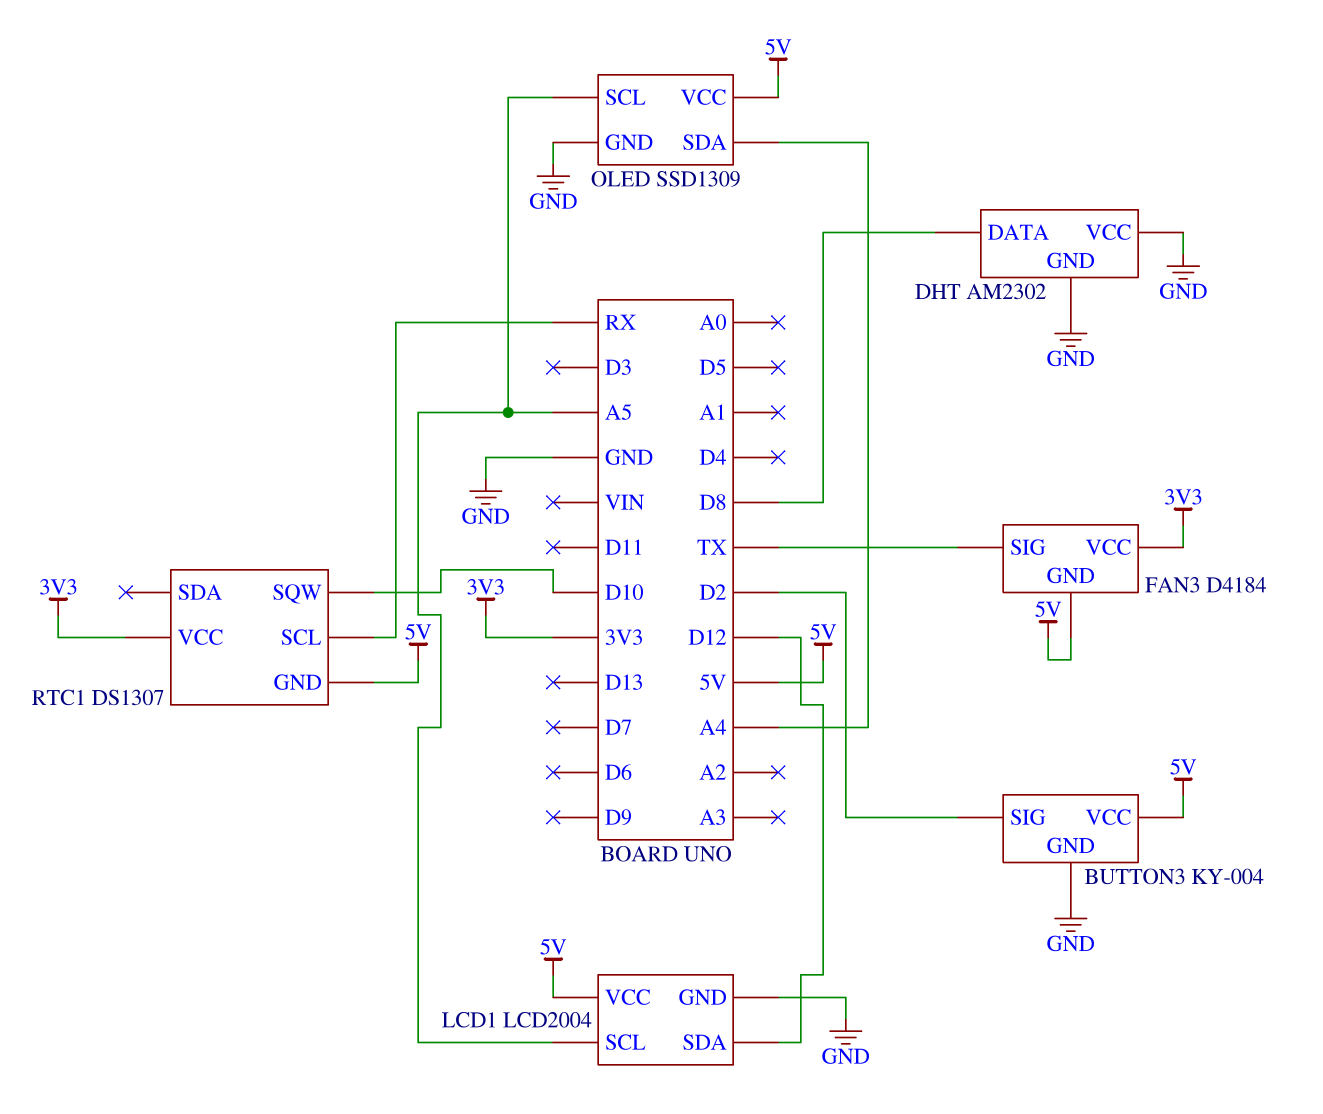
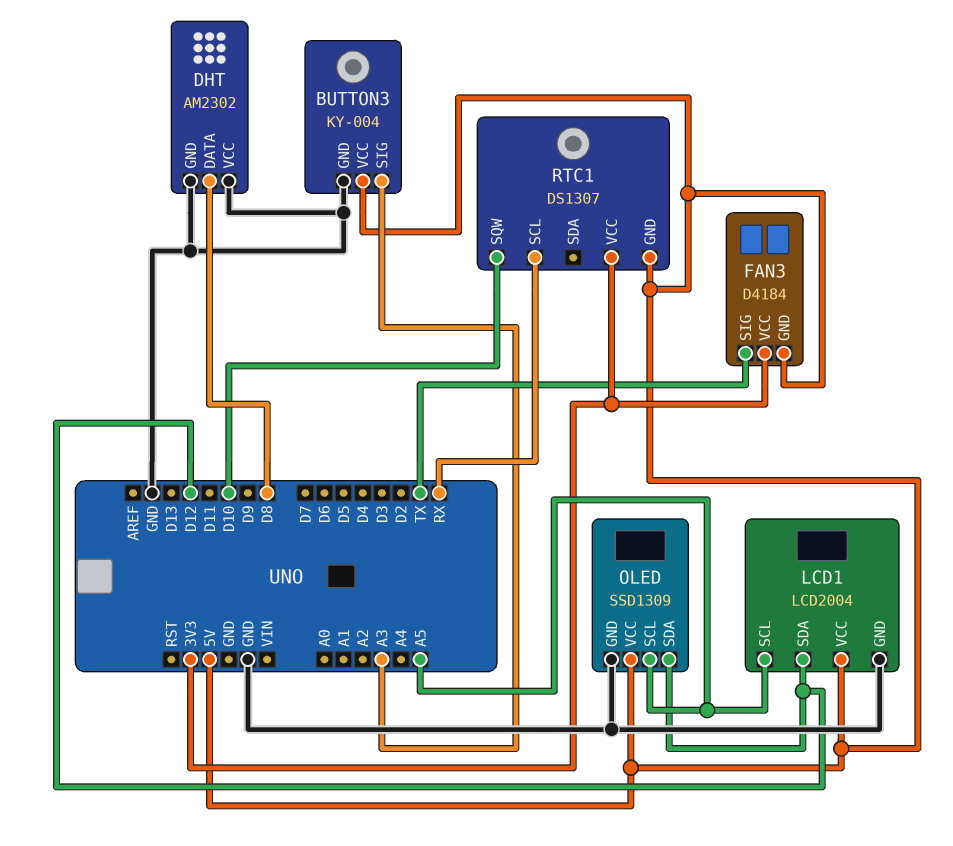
BUTTON3 pin SIG: D2 -> A3
OLED pin SDA: A4 -> D12

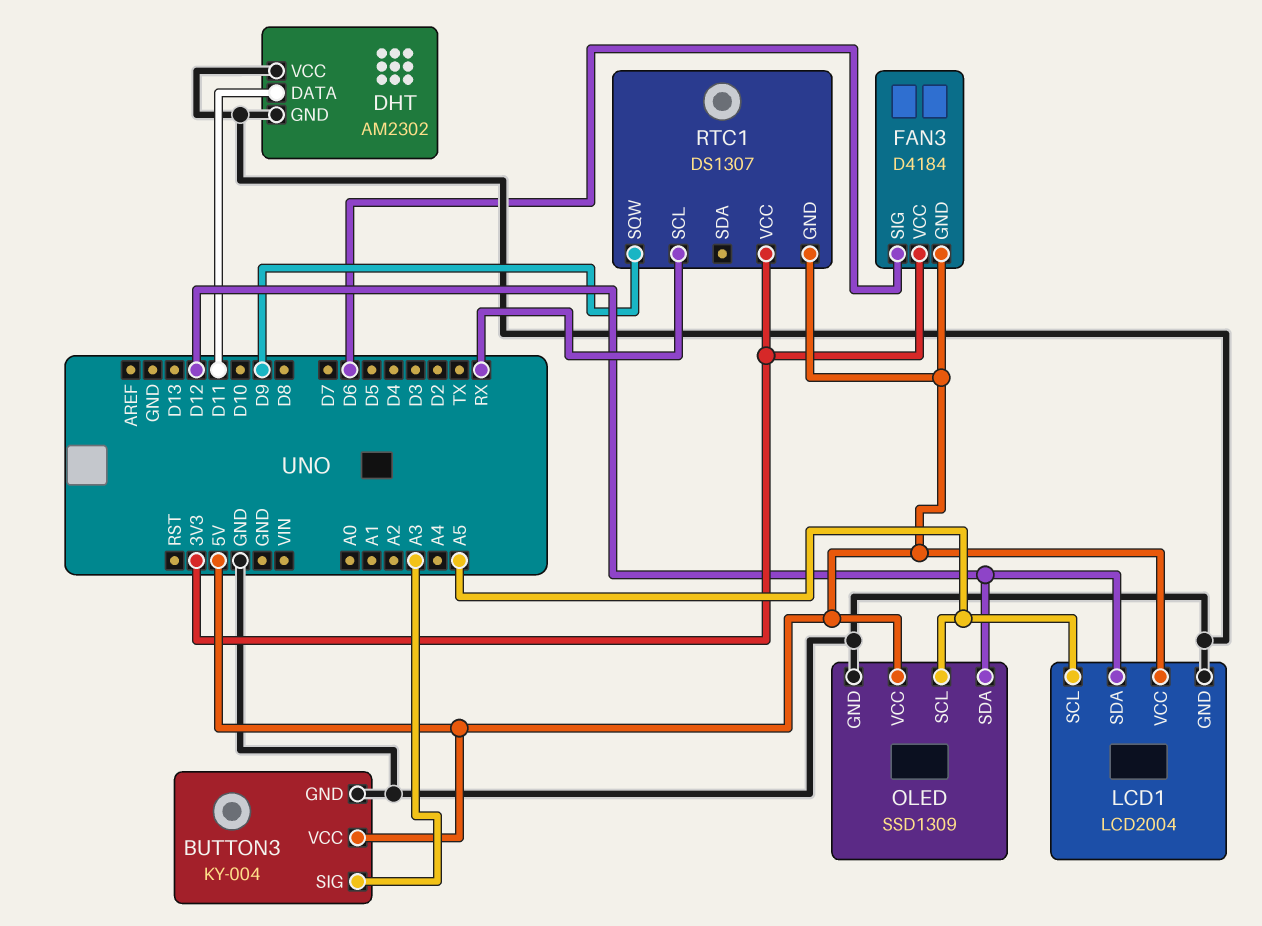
DHT pin DATA: D8 -> D11
FAN3 pin SIG: TX -> D6
RTC1 pin SQW: D10 -> D9

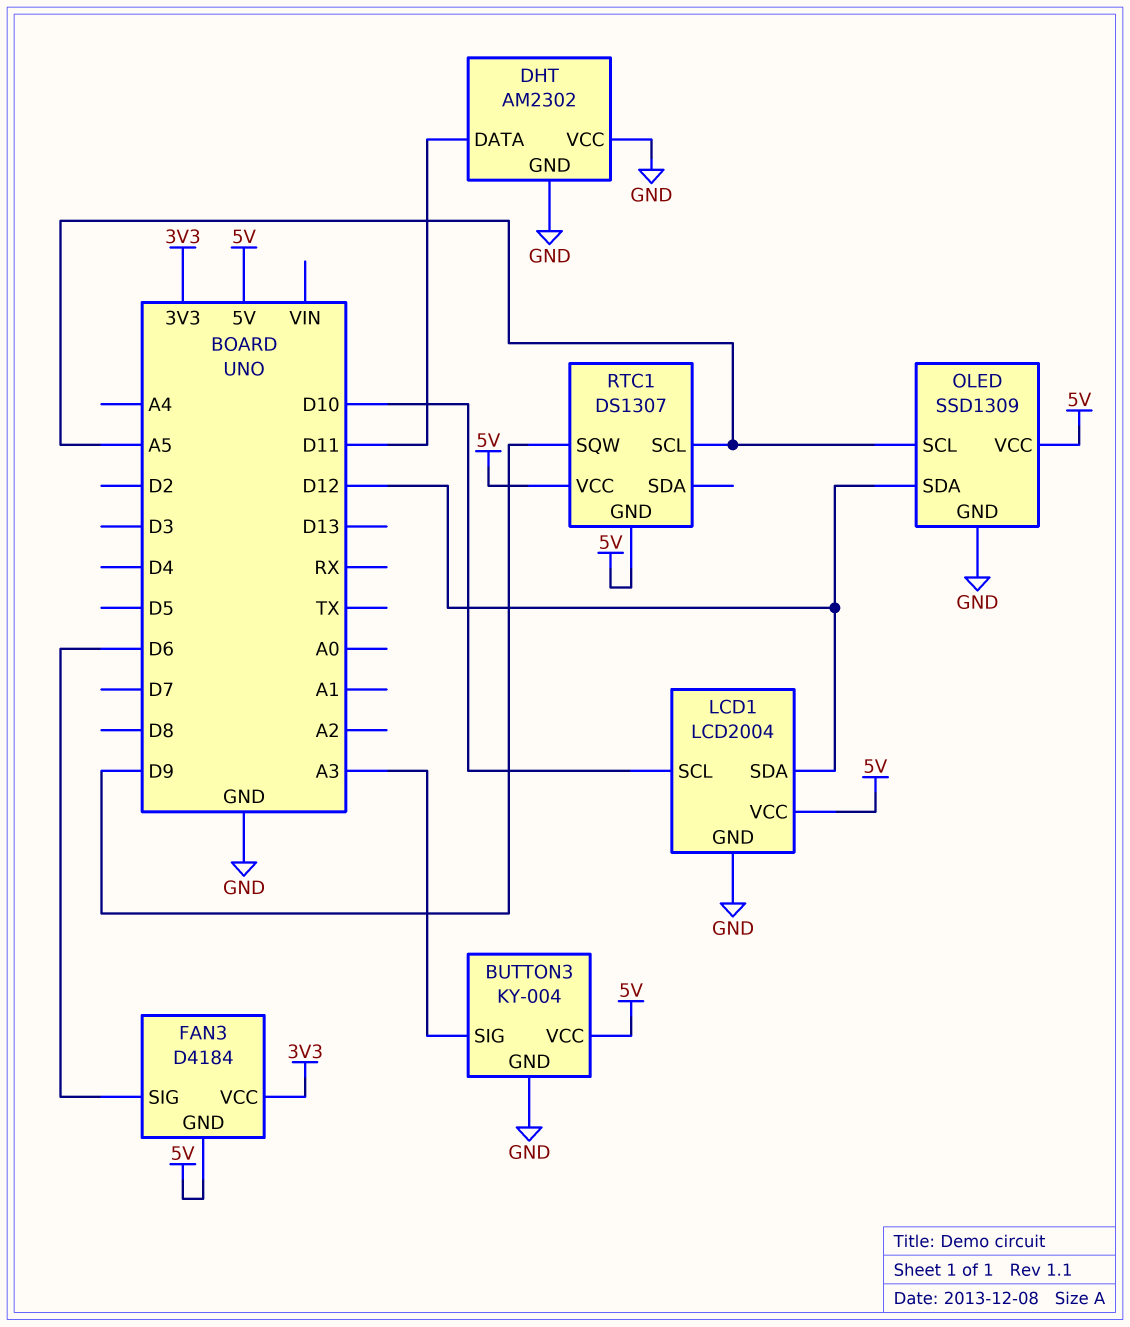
LCD1 pin SCL: A5 -> D10
RTC1 pin SCL: RX -> A5
RTC1 pin VCC: 3V3 -> 5V

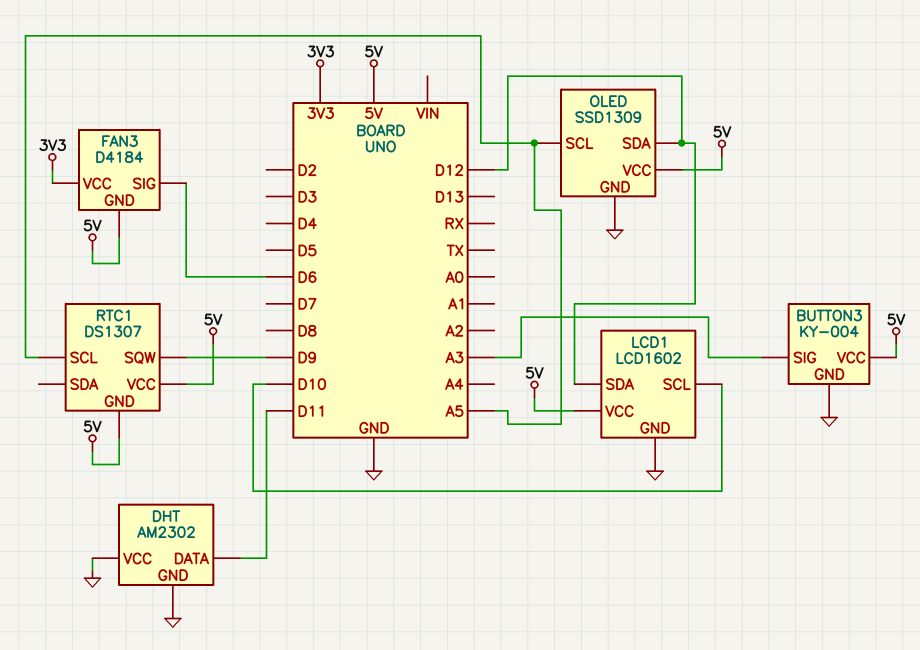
LCD1: LCD2004 -> LCD1602

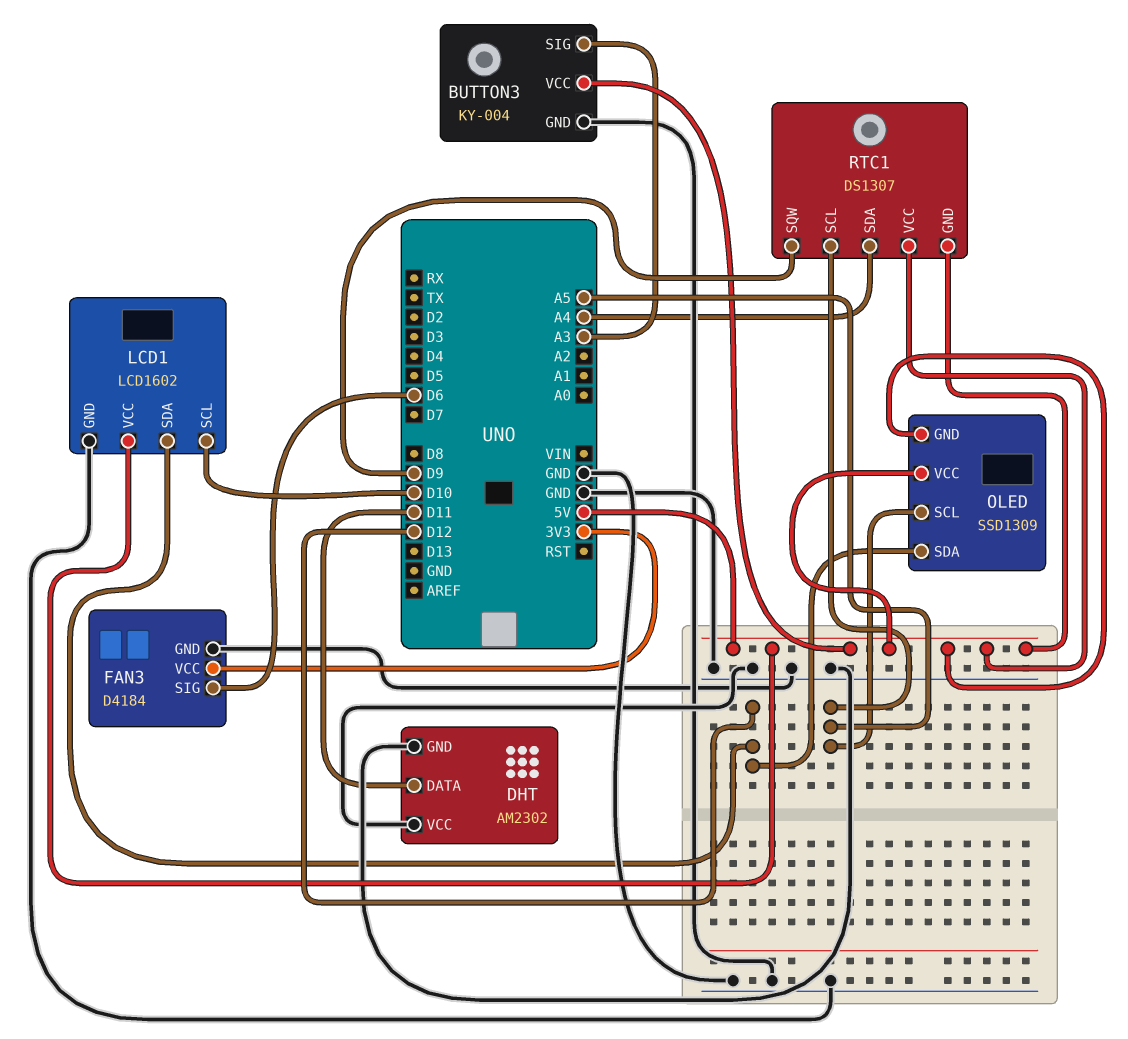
FAN3 pin GND: 5V -> GND
OLED pin GND: GND -> 5V
RTC1 pin SDA: none -> A4

